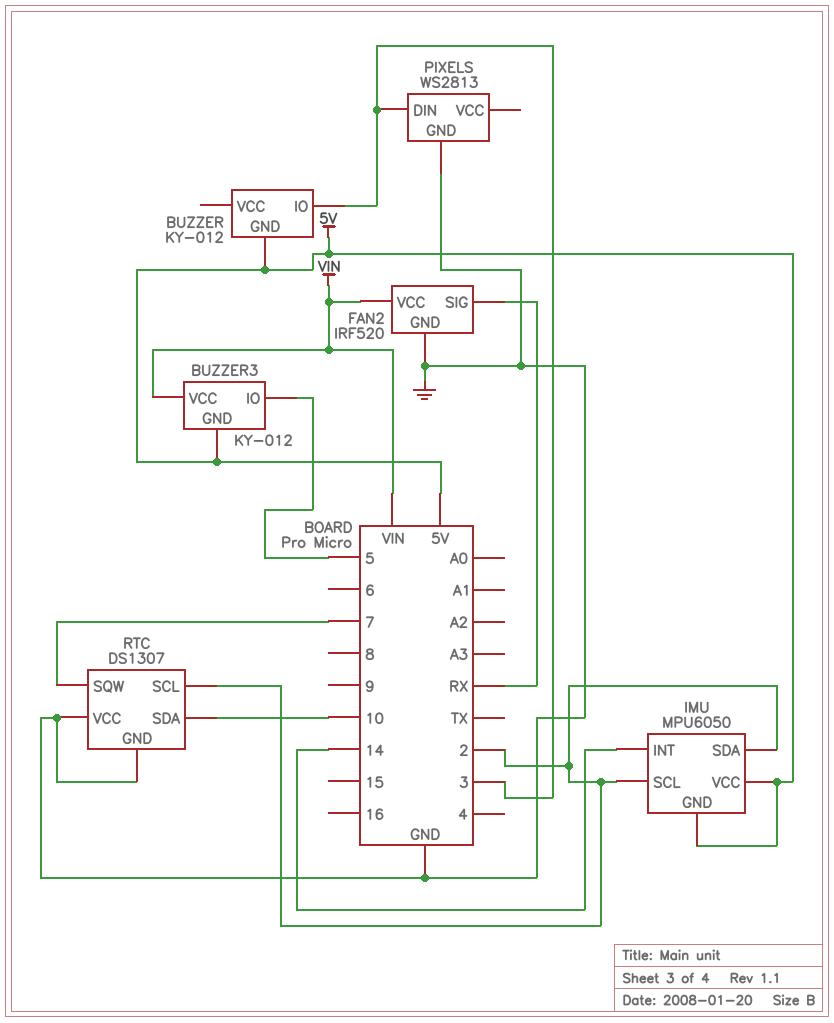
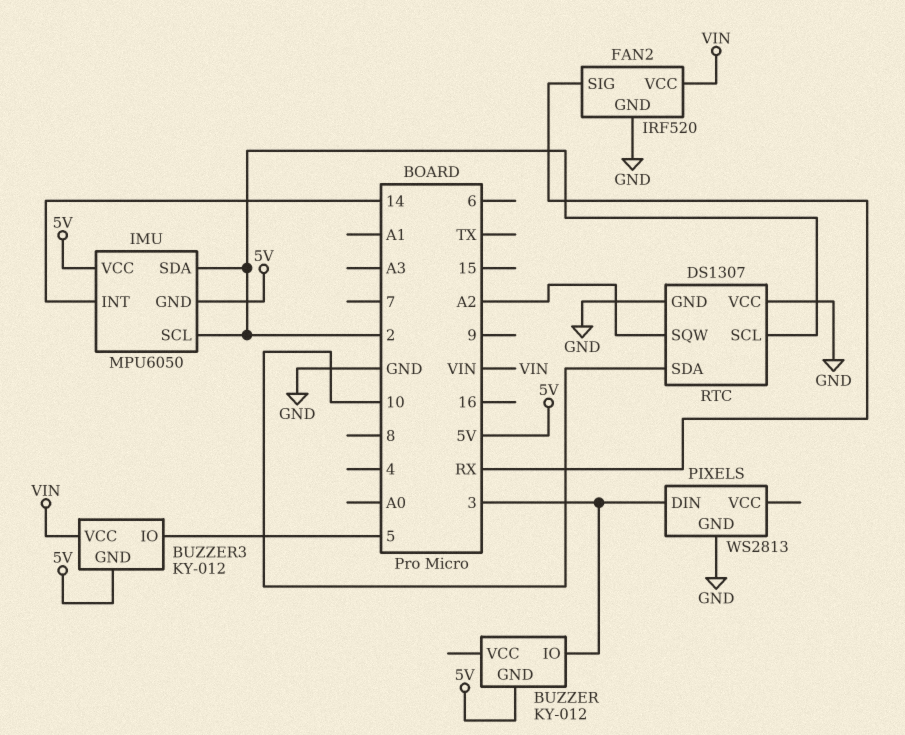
RTC pin SQW: 7 -> A2

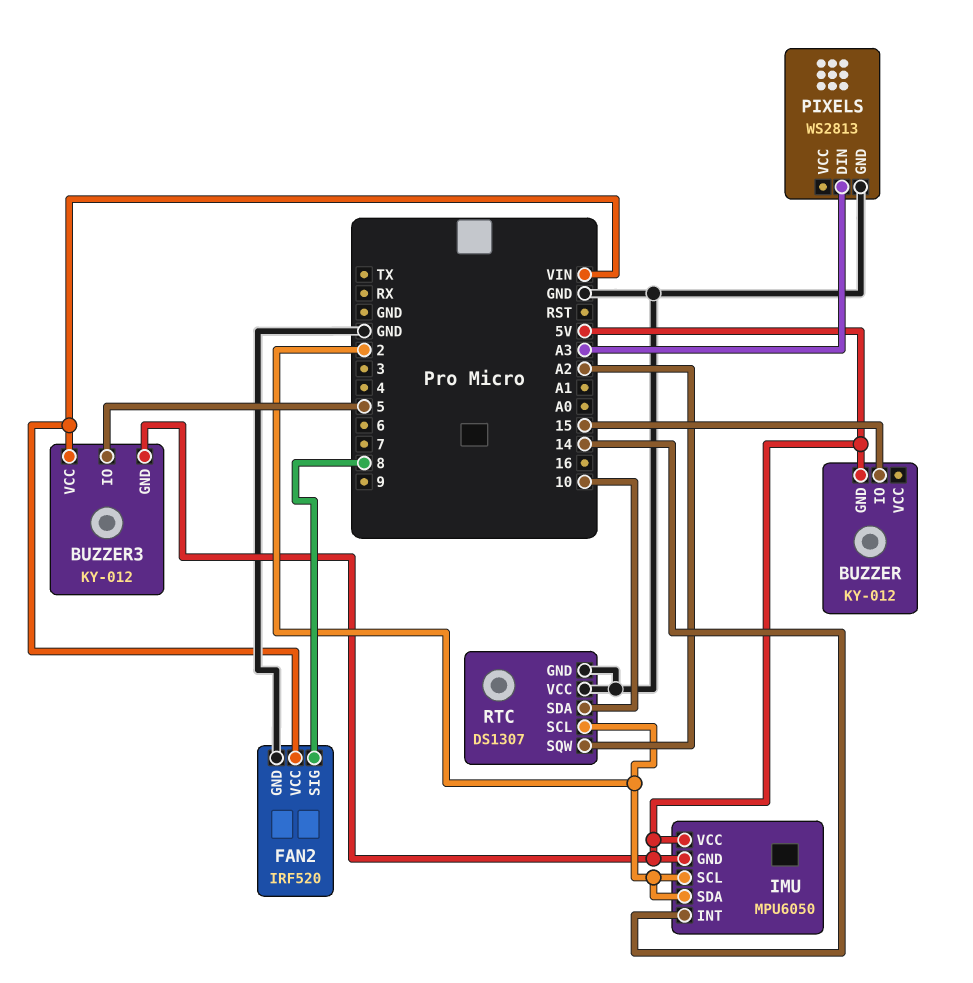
BUZZER pin IO: 3 -> 15
FAN2 pin SIG: RX -> 8
PIXELS pin DIN: 3 -> A3

